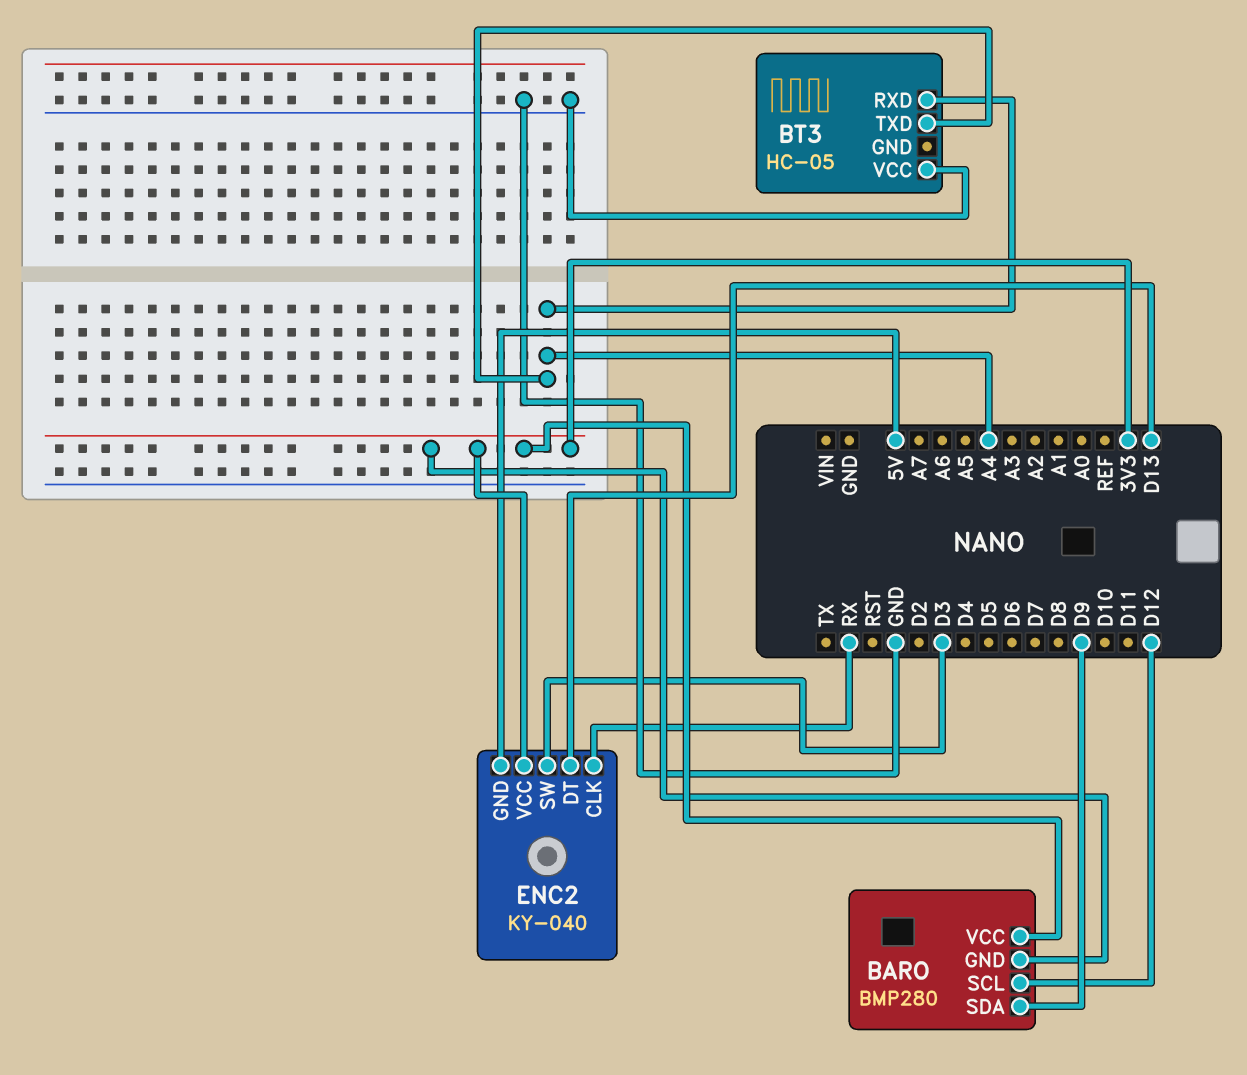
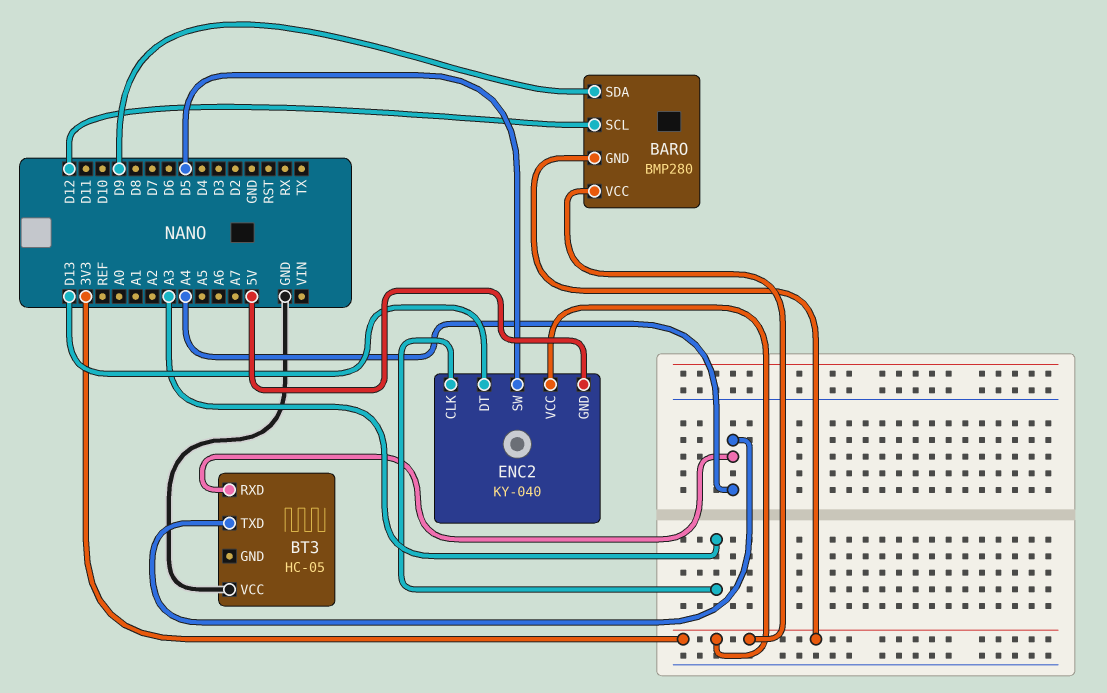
ENC2 pin CLK: RX -> A3
ENC2 pin SW: D3 -> D5

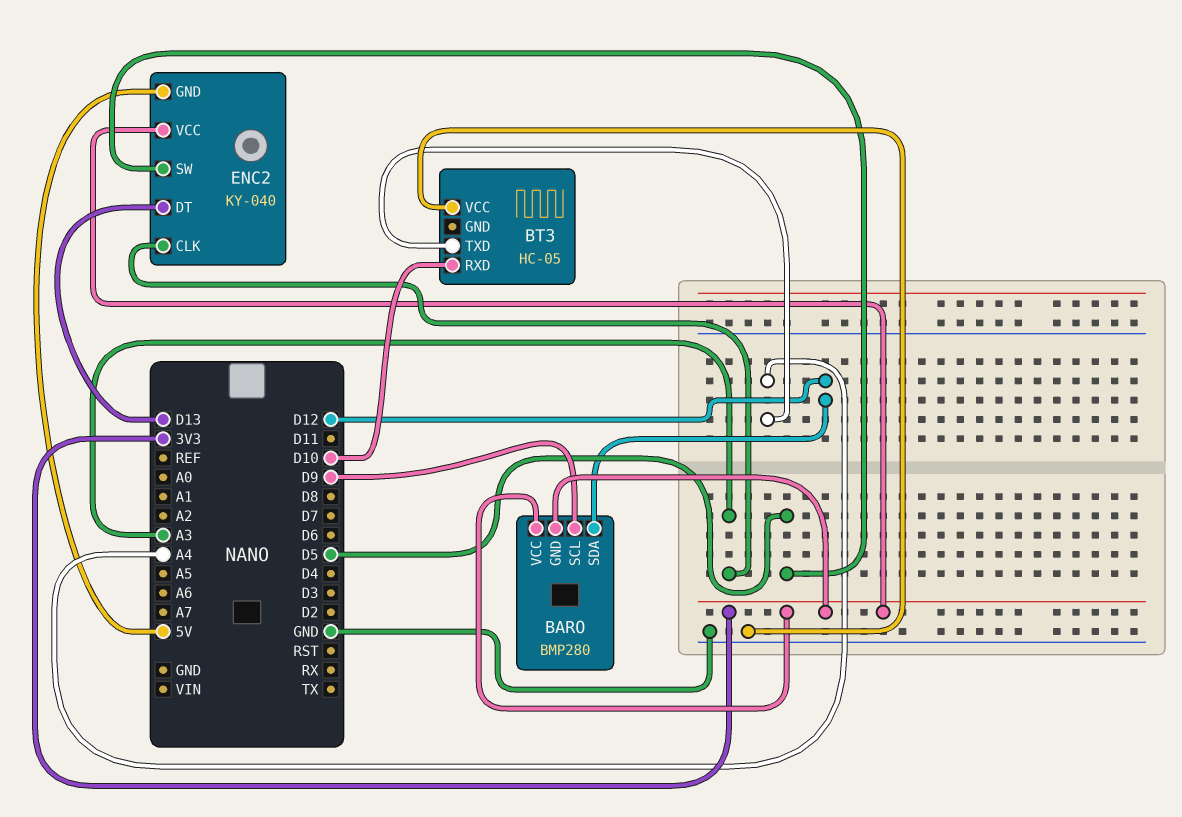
BARO pin SCL: D12 -> D9
BARO pin SDA: D9 -> D12
BT3 pin RXD: A4 -> D10

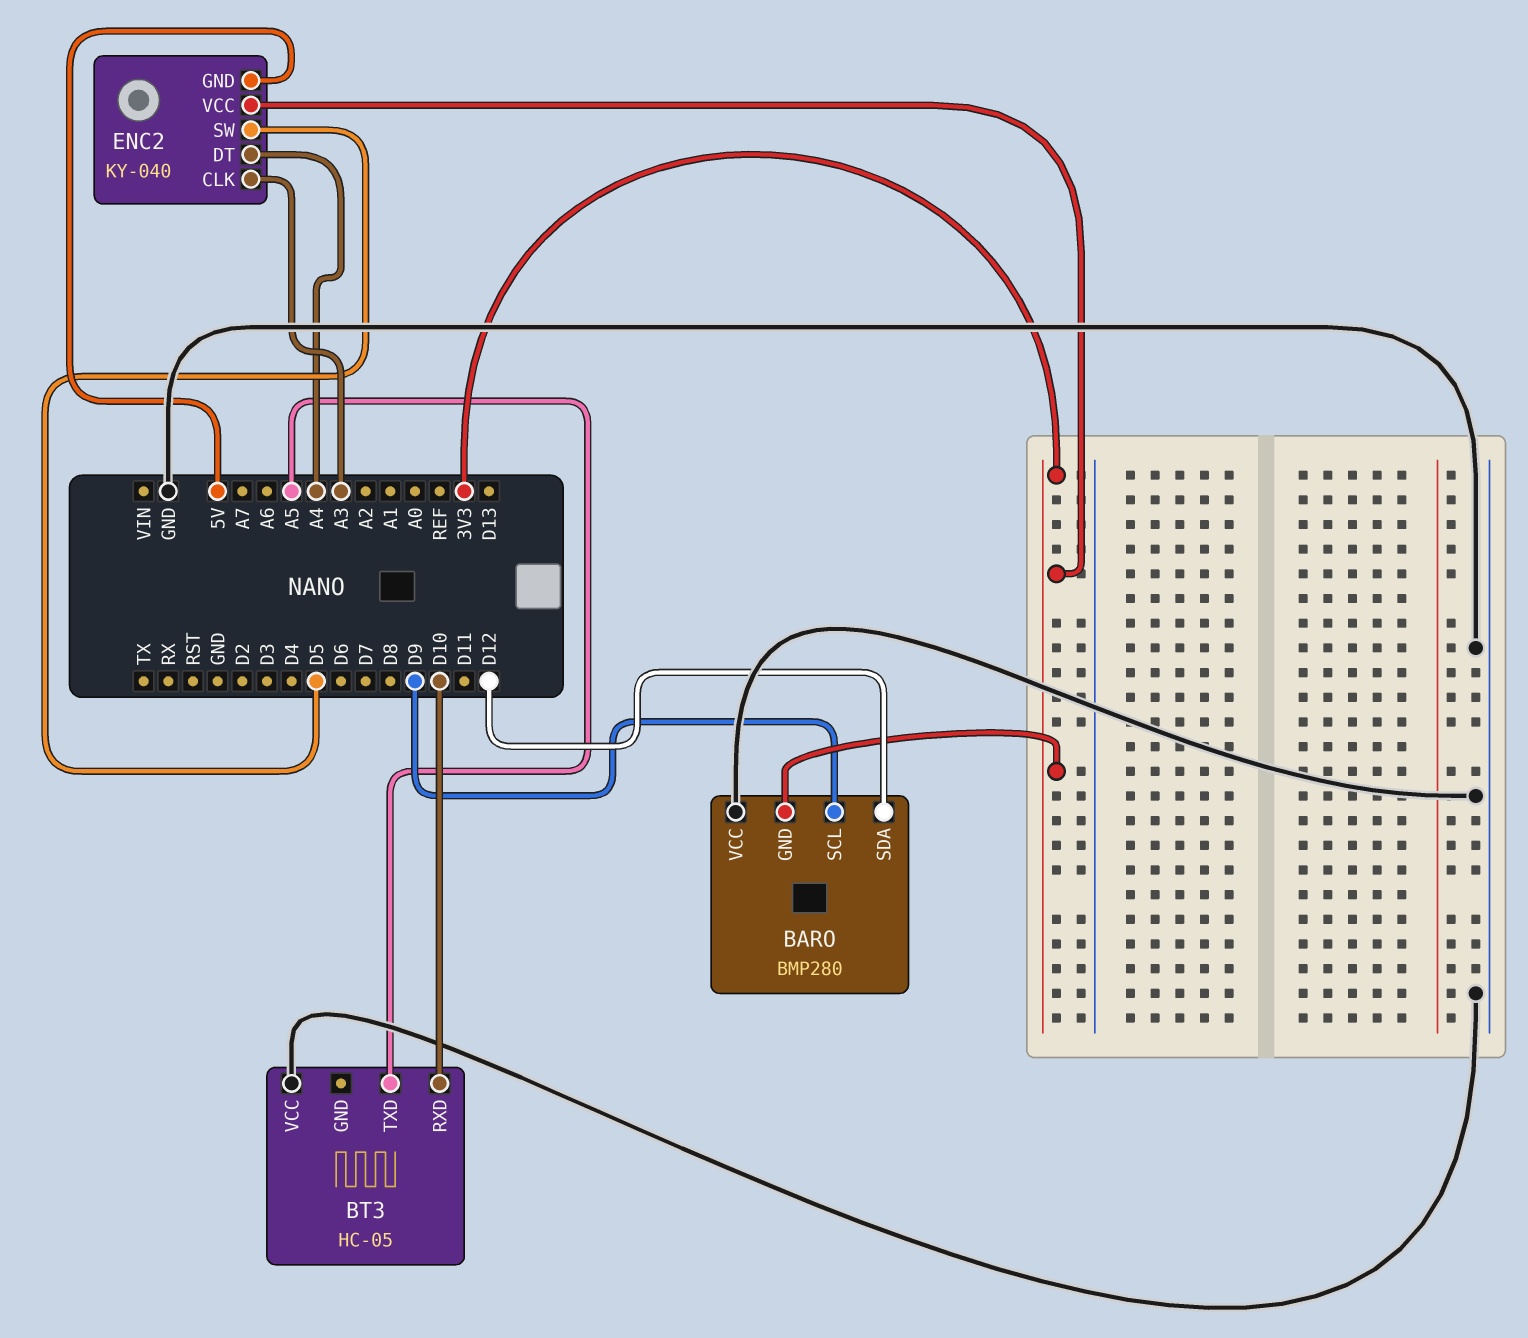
BARO pin VCC: 3V3 -> GND
BT3 pin TXD: A4 -> A5
ENC2 pin DT: D13 -> A4

